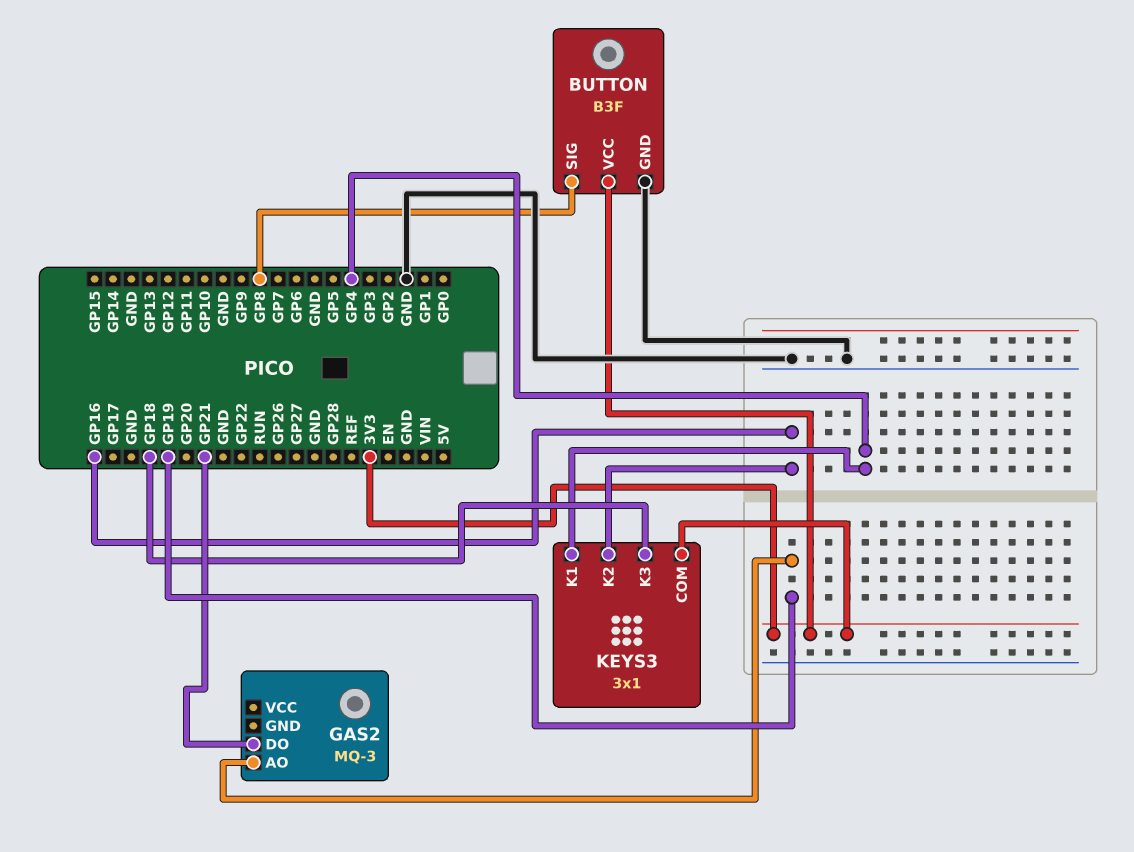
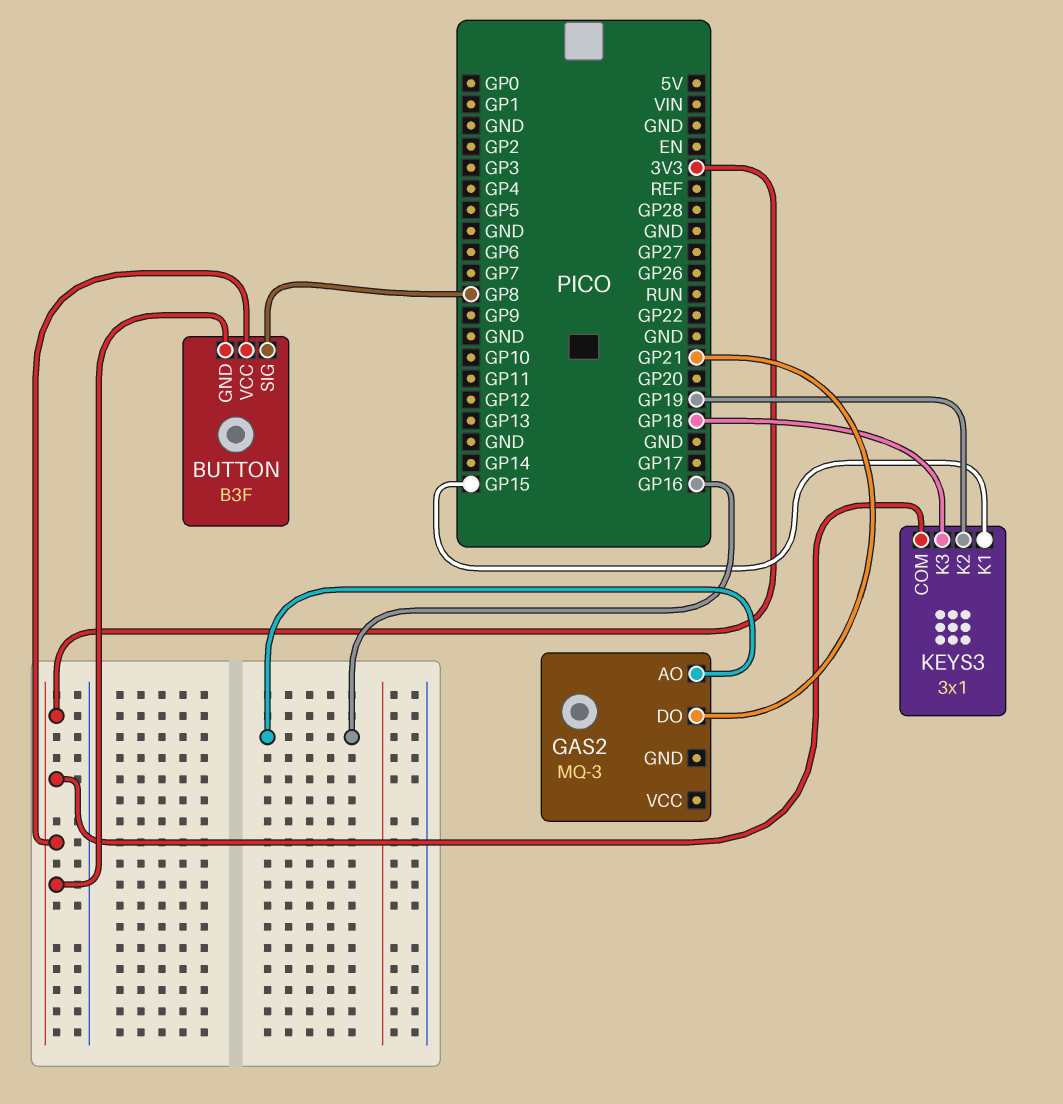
BUTTON pin GND: GND -> 3V3
GAS2 pin AO: GP19 -> GP16
KEYS3 pin K1: GP4 -> GP15
KEYS3 pin K2: GP16 -> GP19

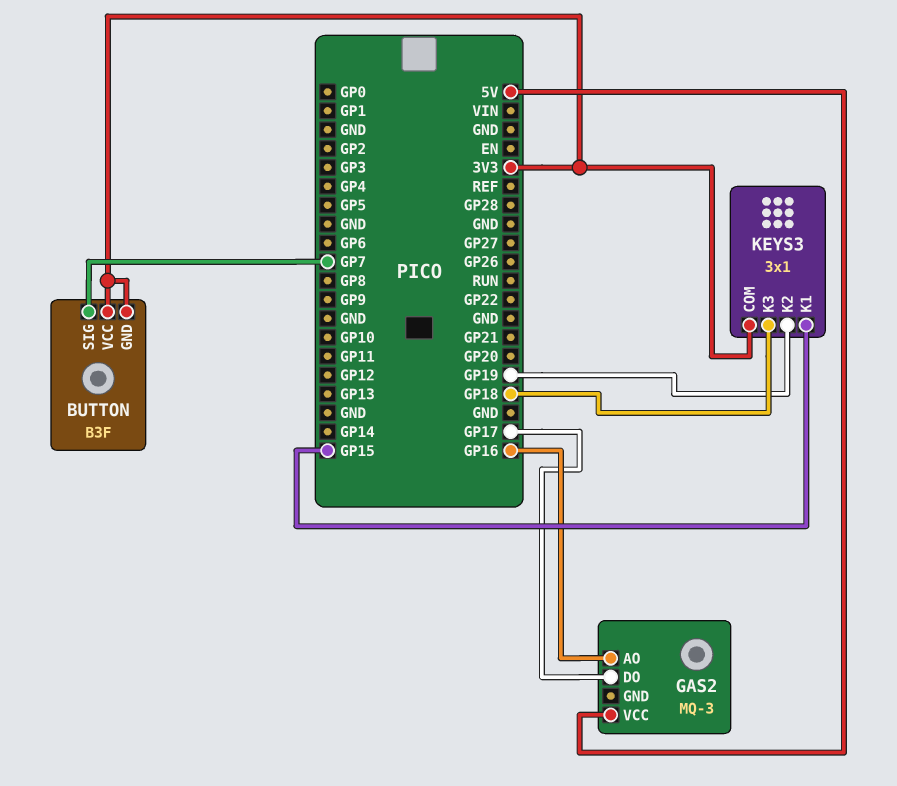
BUTTON pin SIG: GP8 -> GP7
GAS2 pin DO: GP21 -> GP17
GAS2 pin VCC: none -> 5V

